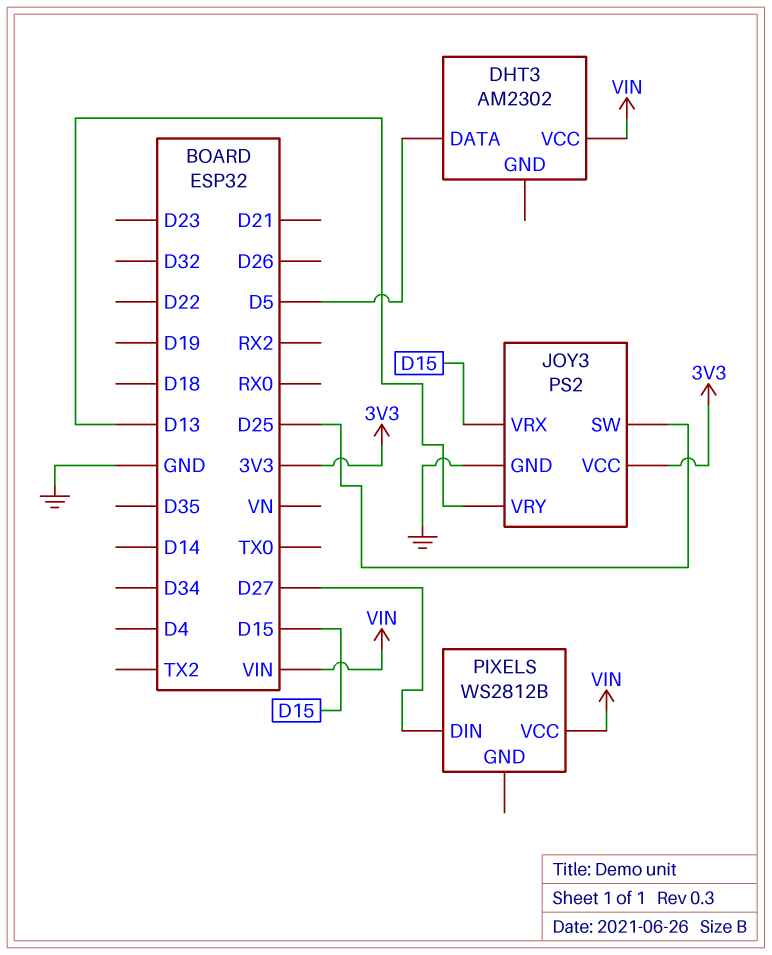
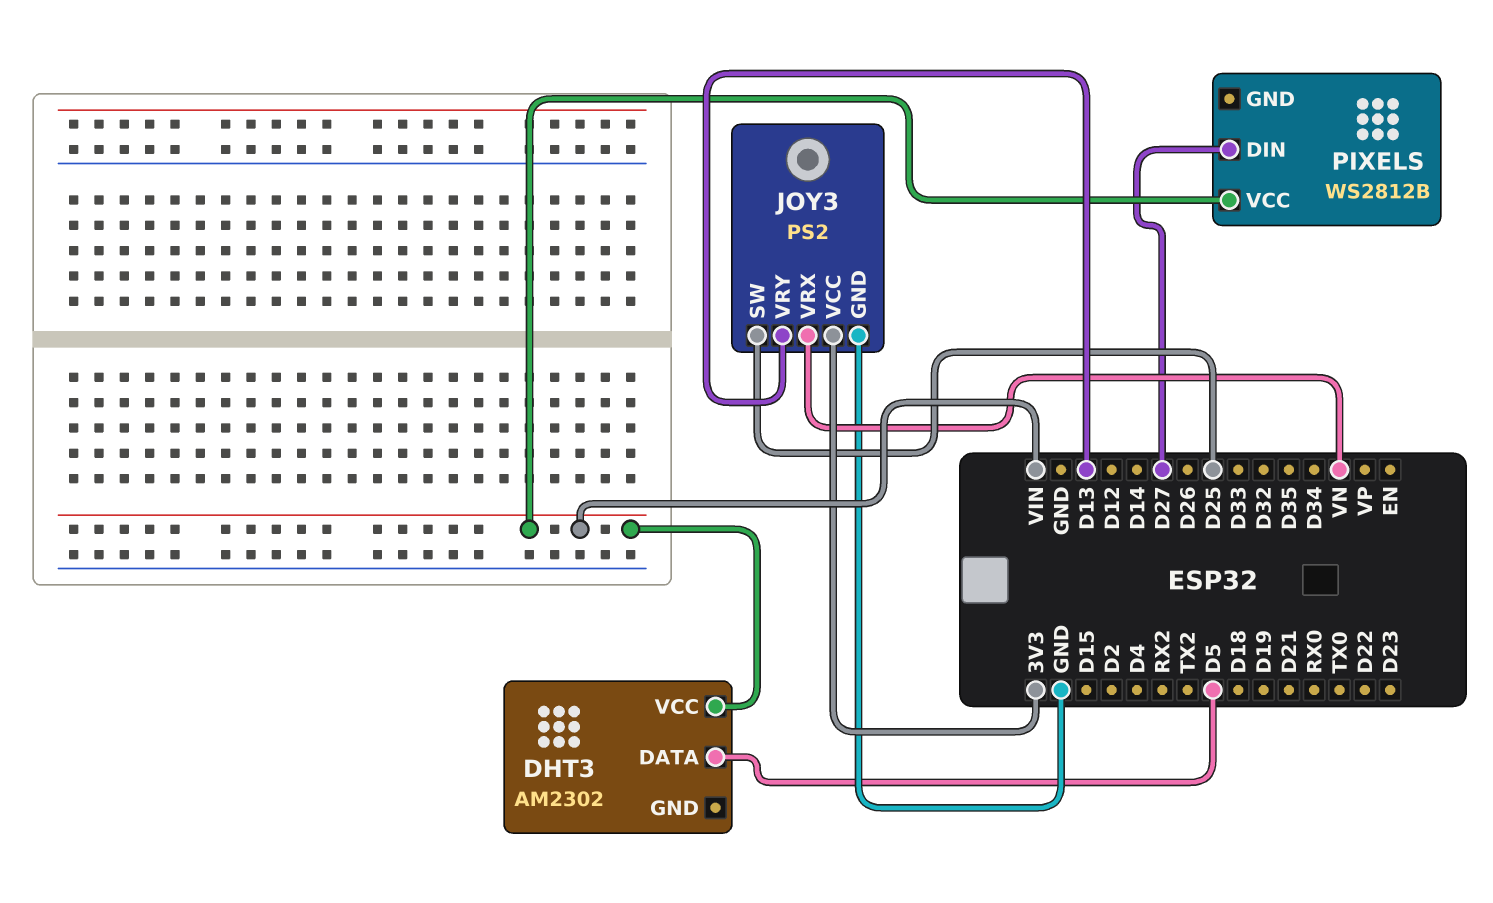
JOY3 pin VRX: D15 -> VN

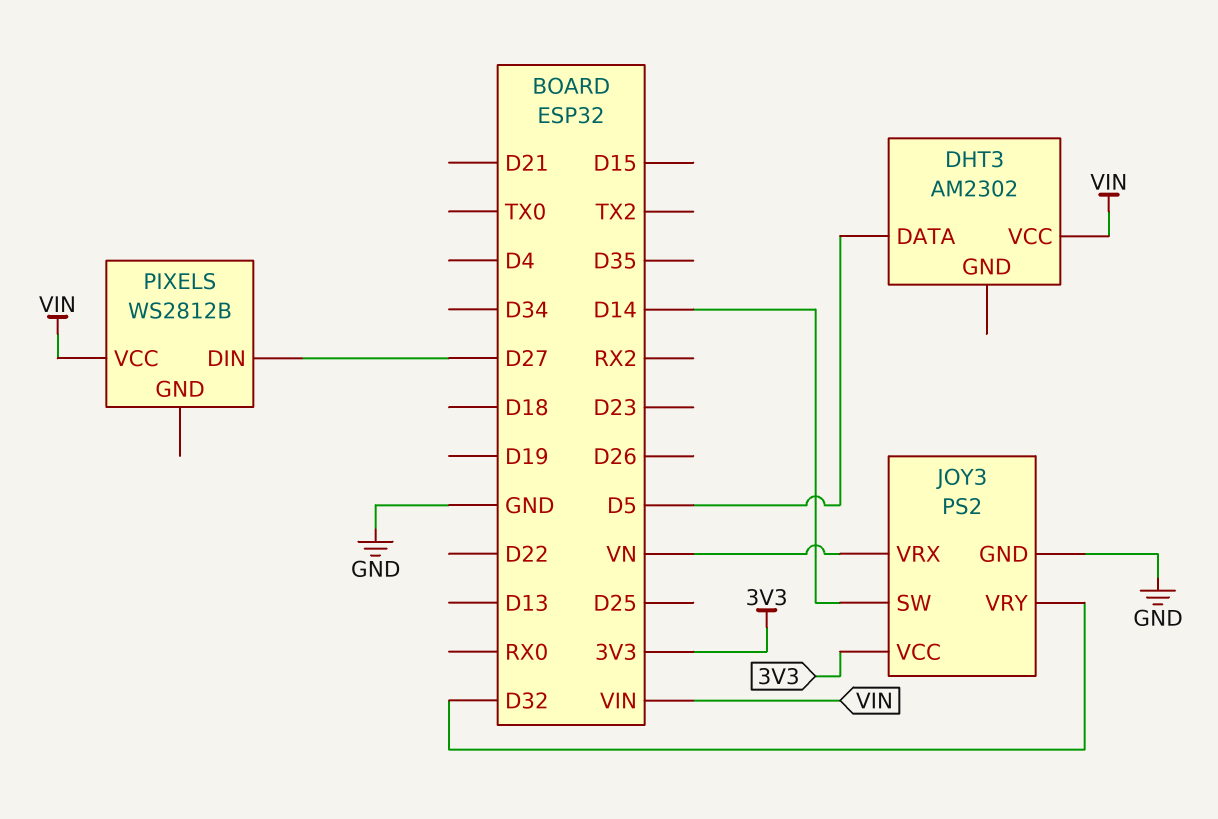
JOY3 pin SW: D25 -> D14
JOY3 pin VRY: D13 -> D32

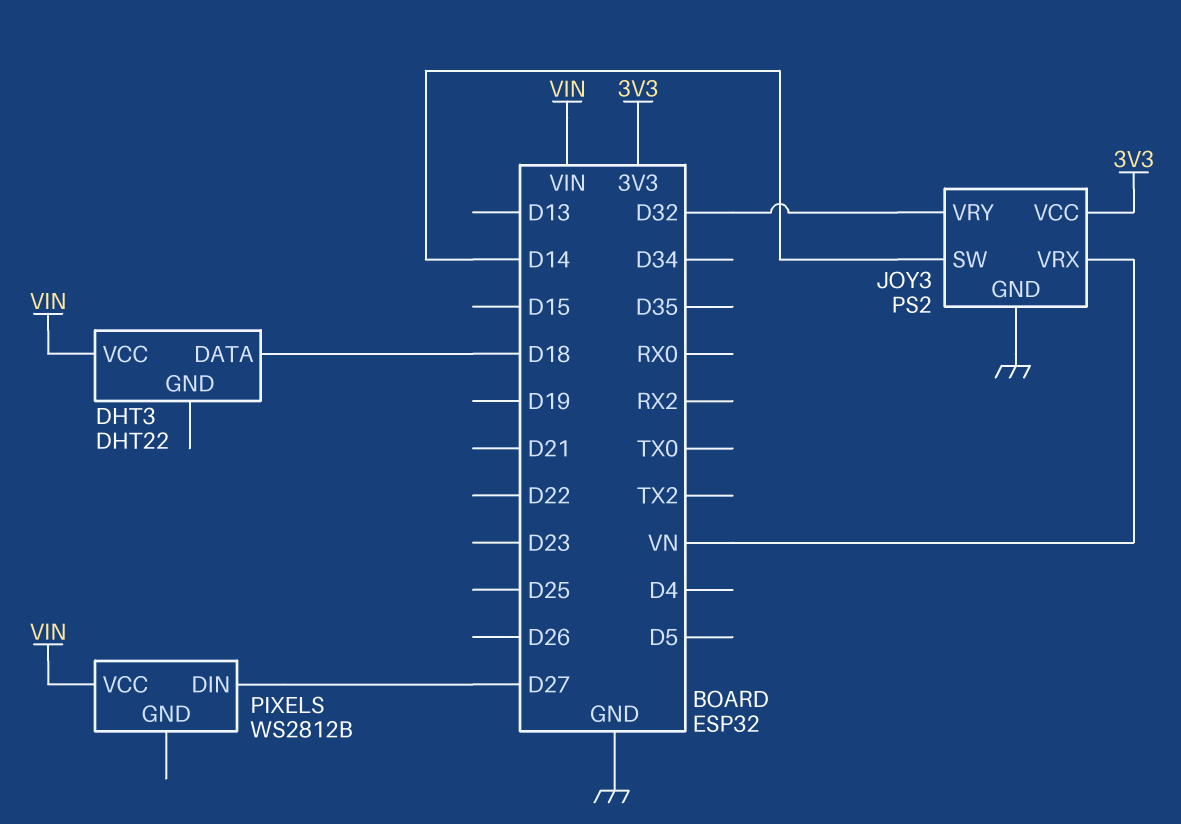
DHT3: AM2302 -> DHT22
DHT3 pin DATA: D5 -> D18

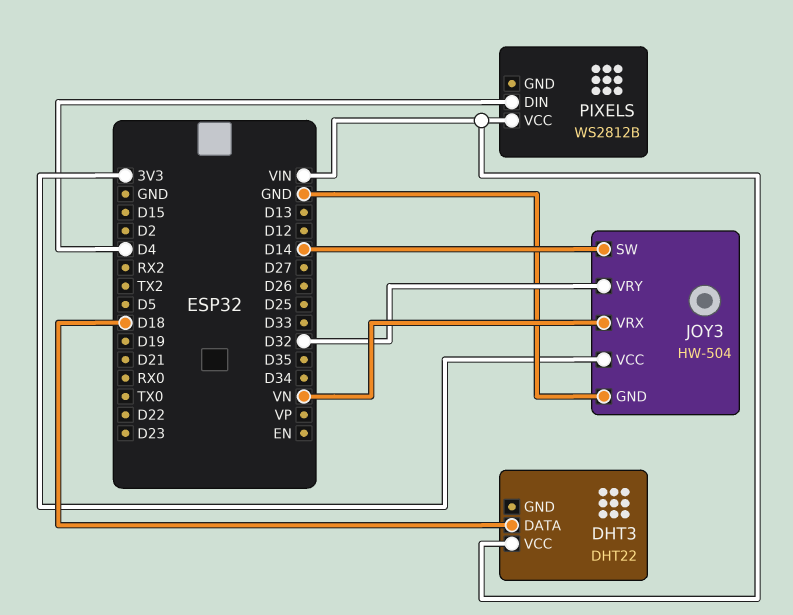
JOY3: PS2 -> HW-504
PIXELS pin DIN: D27 -> D4

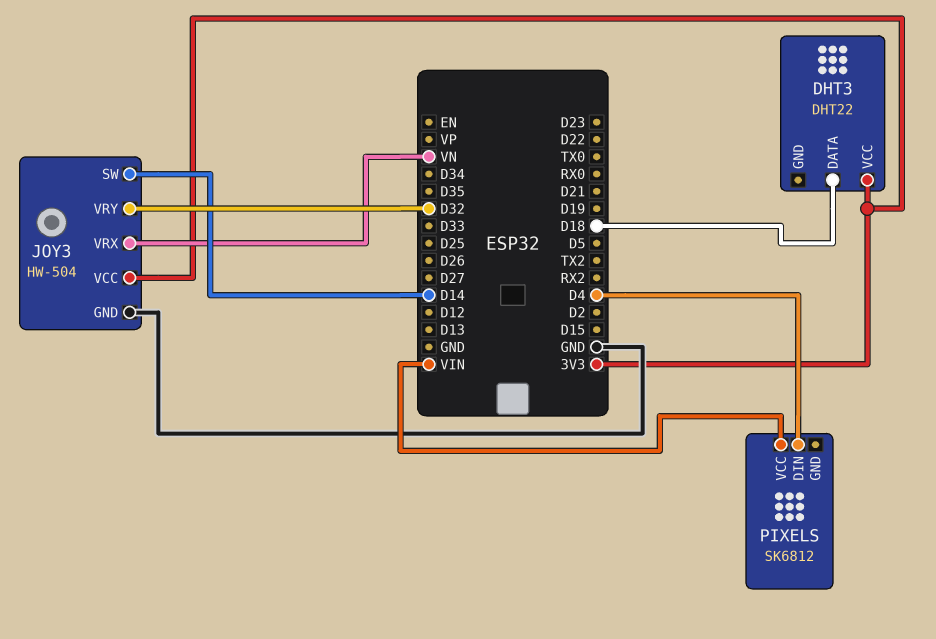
DHT3 pin VCC: VIN -> 3V3
PIXELS: WS2812B -> SK6812

